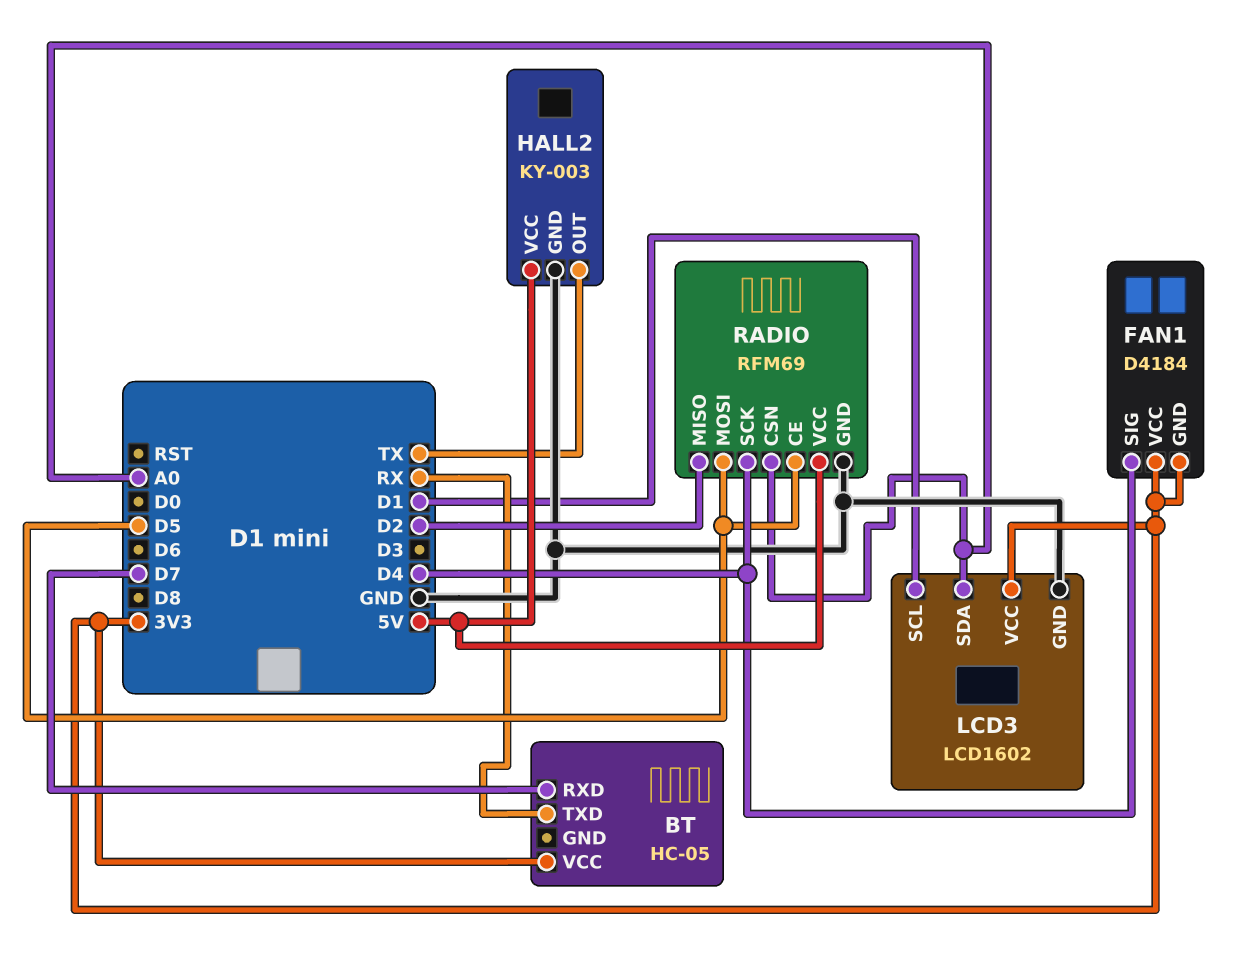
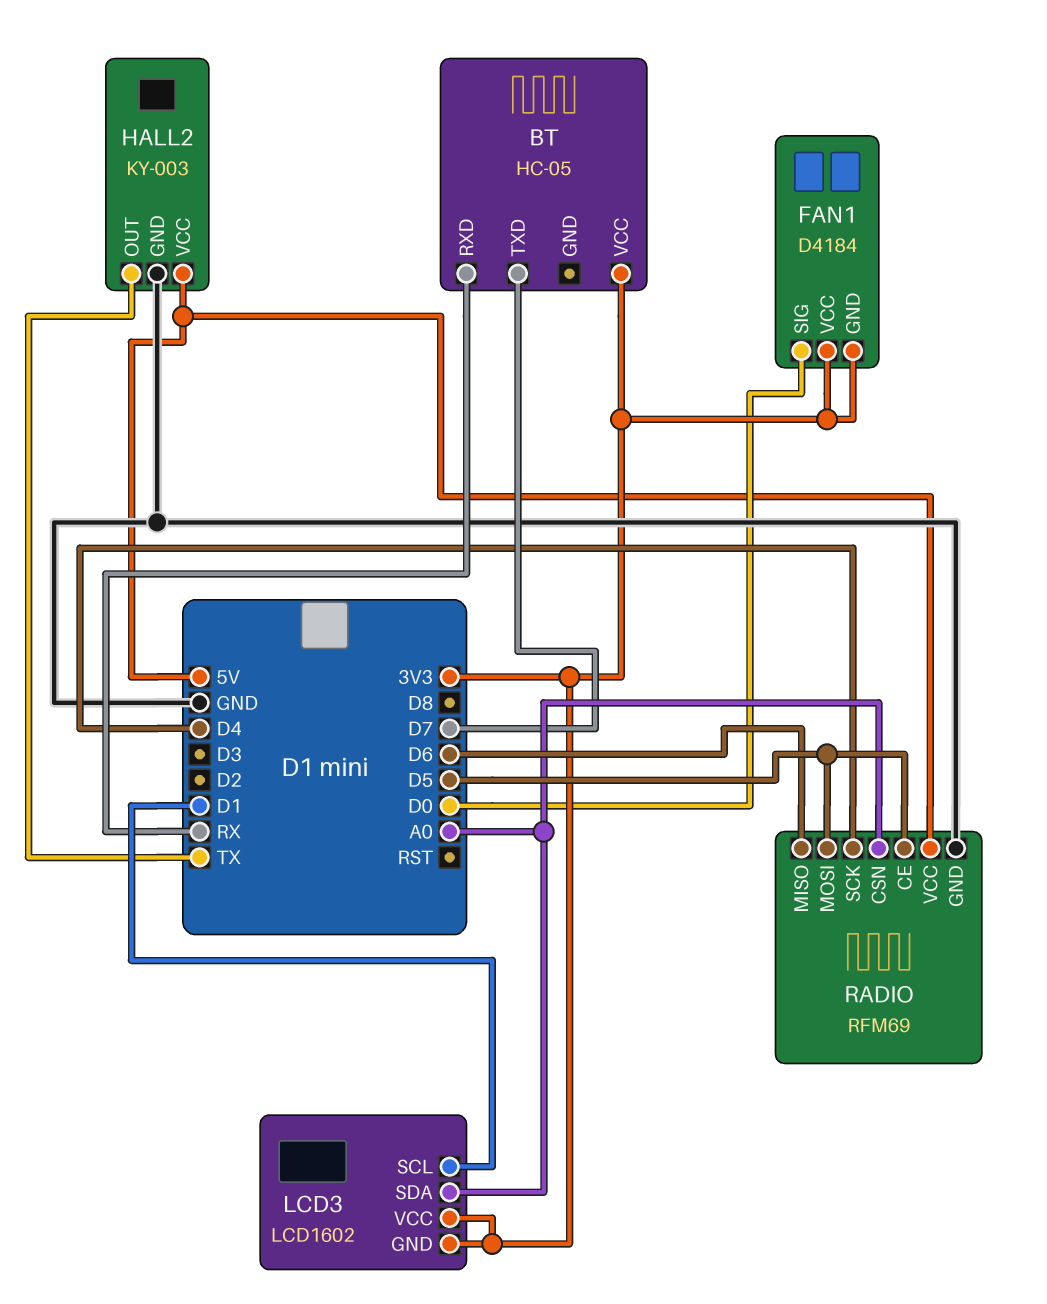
BT pin RXD: D7 -> RX
BT pin TXD: RX -> D7
FAN1 pin SIG: D4 -> D0
LCD3 pin GND: GND -> 3V3
RADIO pin MISO: D2 -> D6

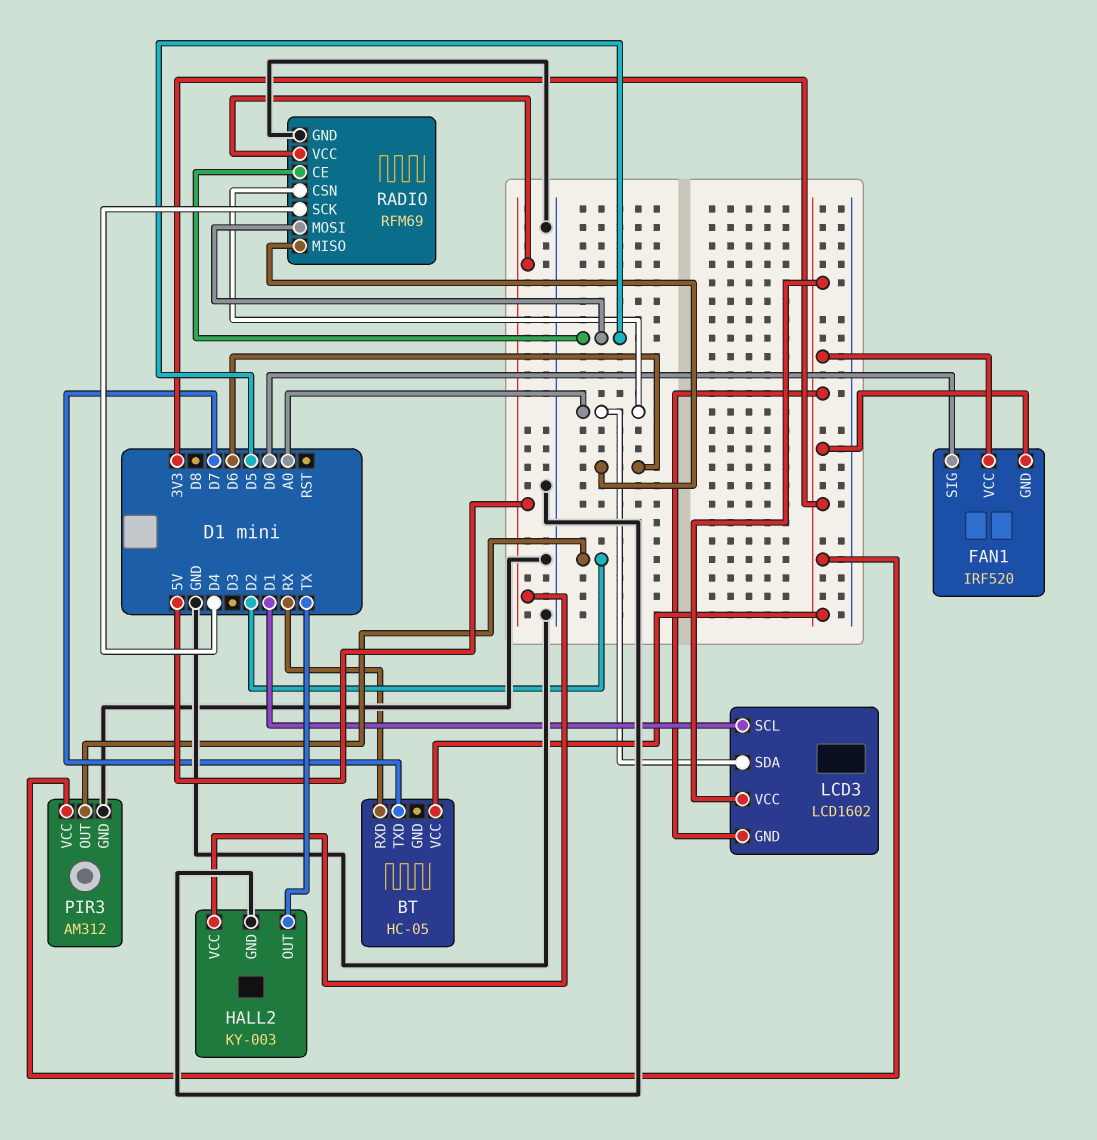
FAN1: D4184 -> IRF520
PIR3: none -> AM312
PIR3 pin GND: none -> GND
PIR3 pin OUT: none -> D2
PIR3 pin VCC: none -> 3V3

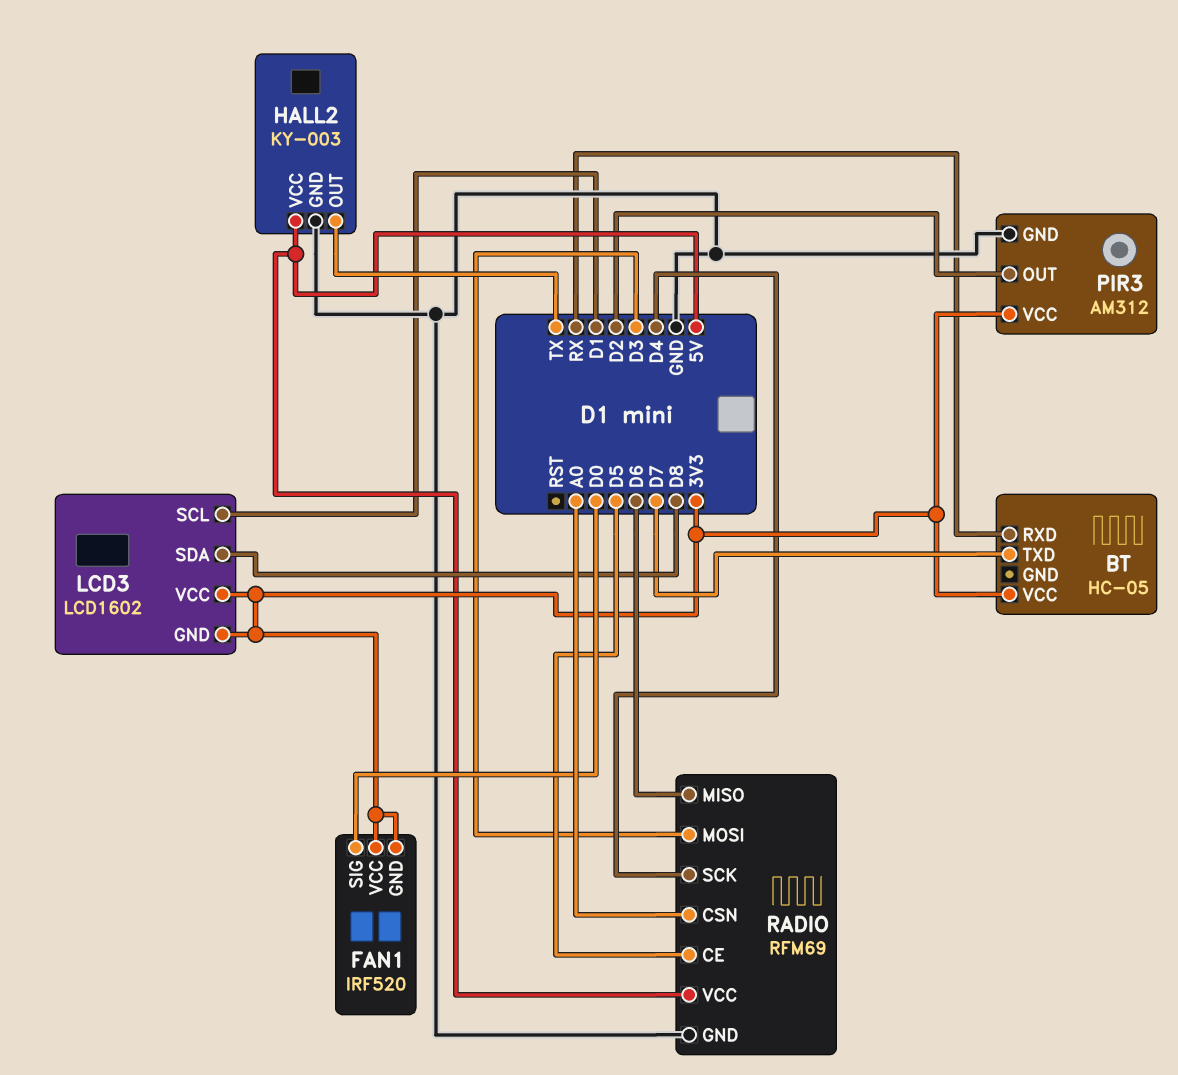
LCD3 pin SDA: A0 -> D8
RADIO pin MOSI: D5 -> D3

